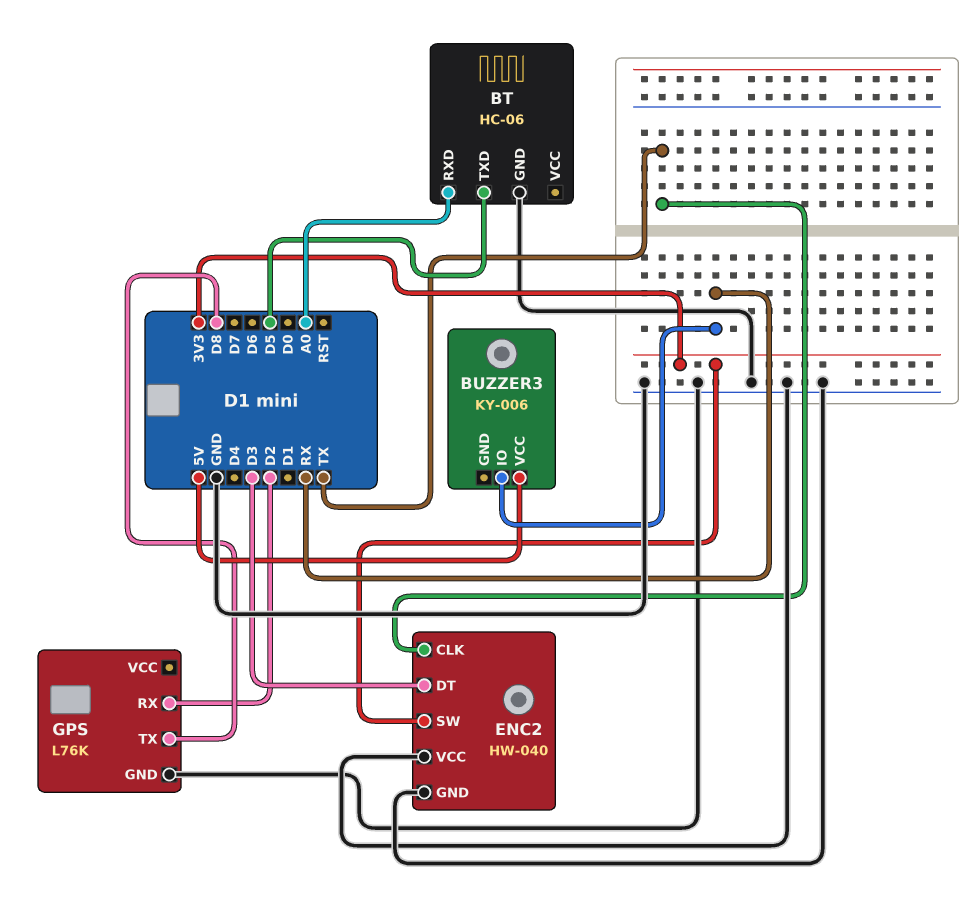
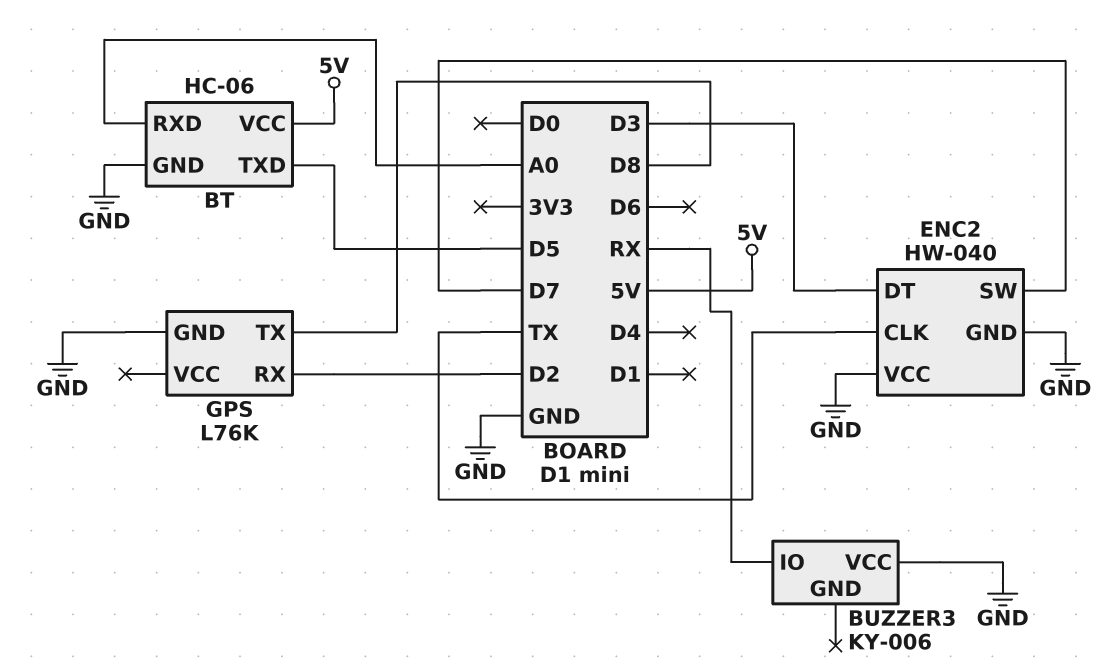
BT pin VCC: none -> 5V
BUZZER3 pin VCC: 5V -> GND
ENC2 pin SW: 3V3 -> D7

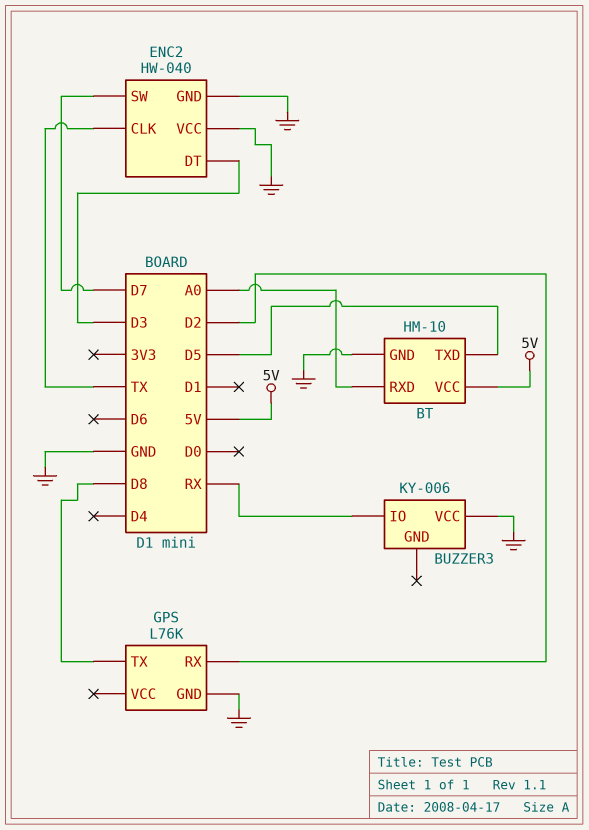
BT: HC-06 -> HM-10

